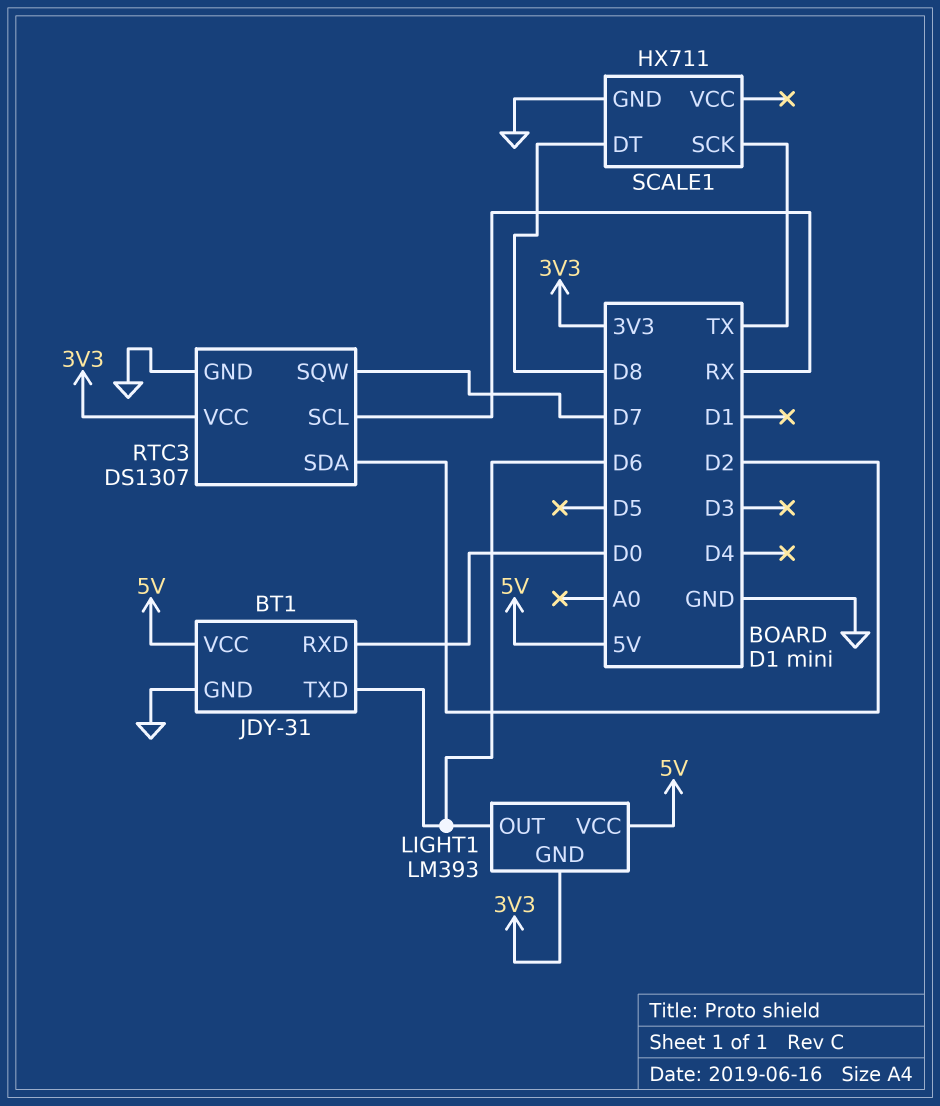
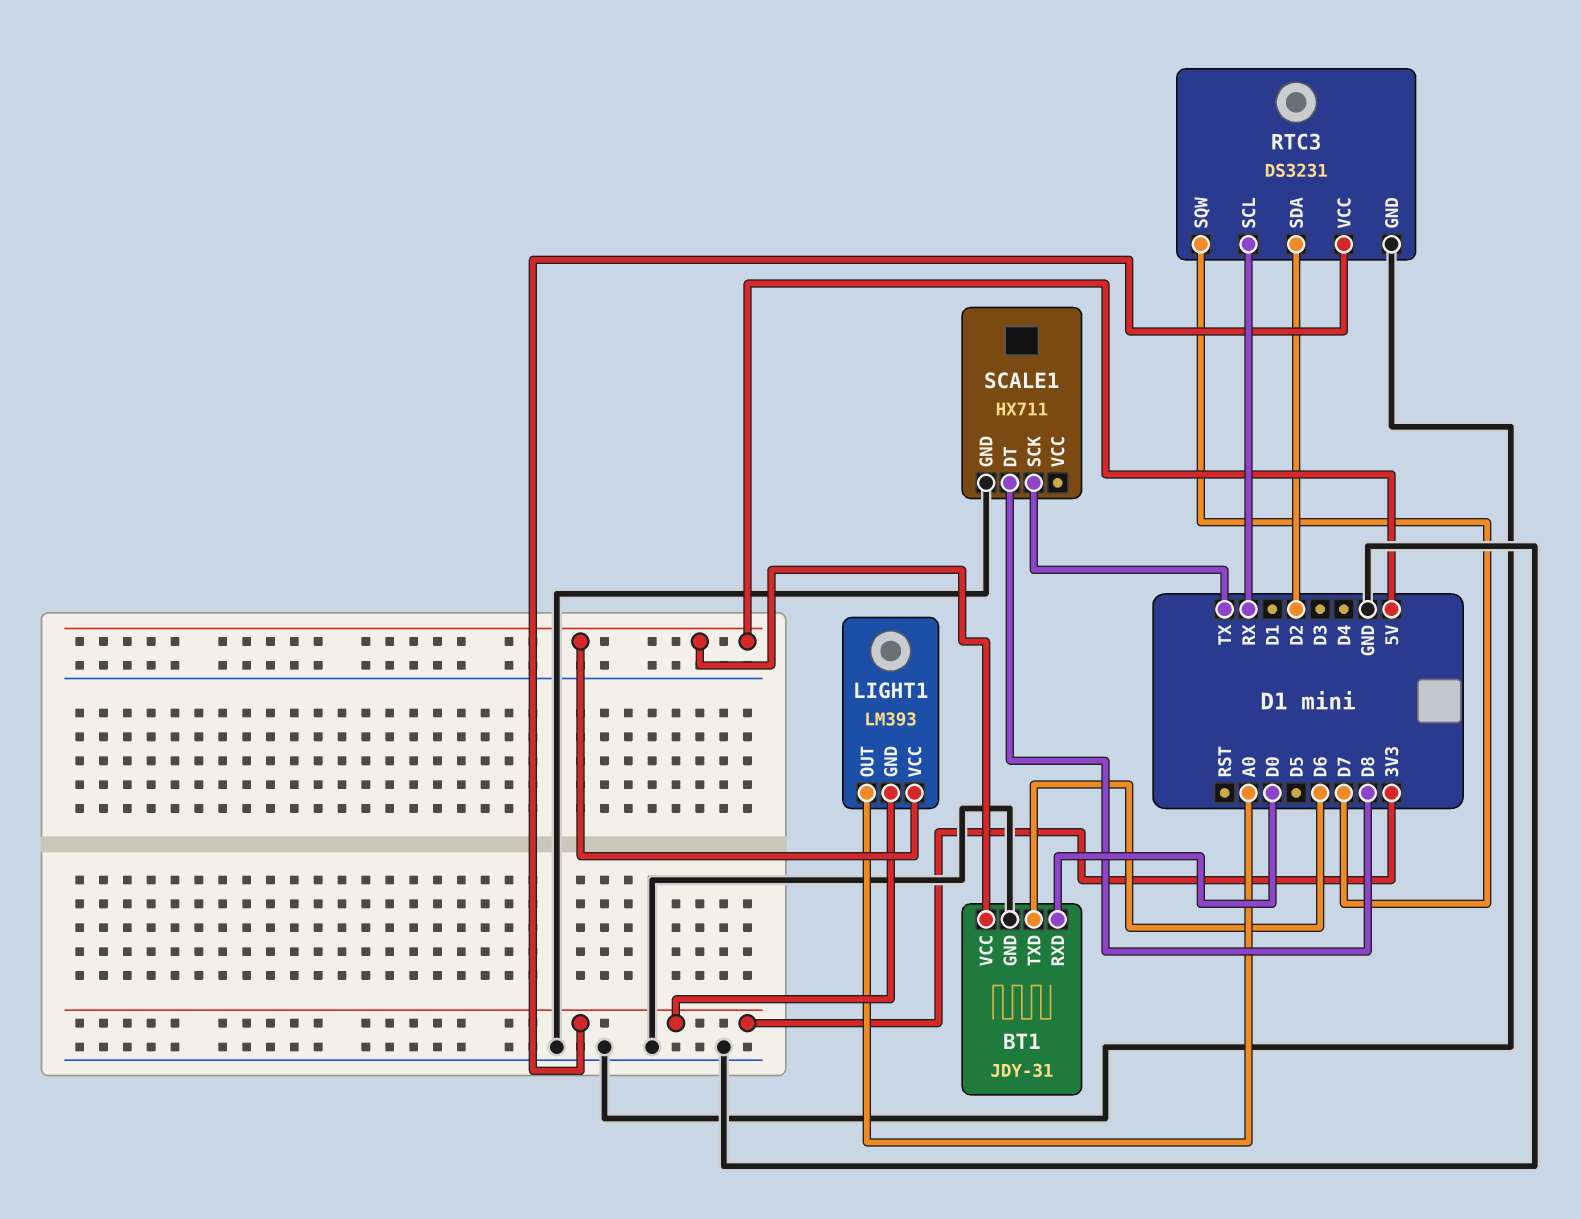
LIGHT1 pin OUT: D6 -> A0
RTC3: DS1307 -> DS3231

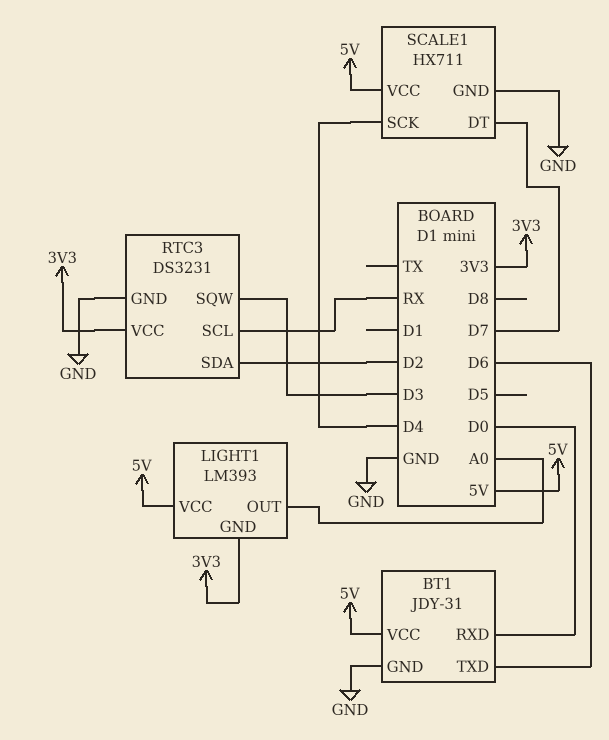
RTC3 pin SQW: D7 -> D3
SCALE1 pin DT: D8 -> D7
SCALE1 pin SCK: TX -> D4
SCALE1 pin VCC: none -> 5V

